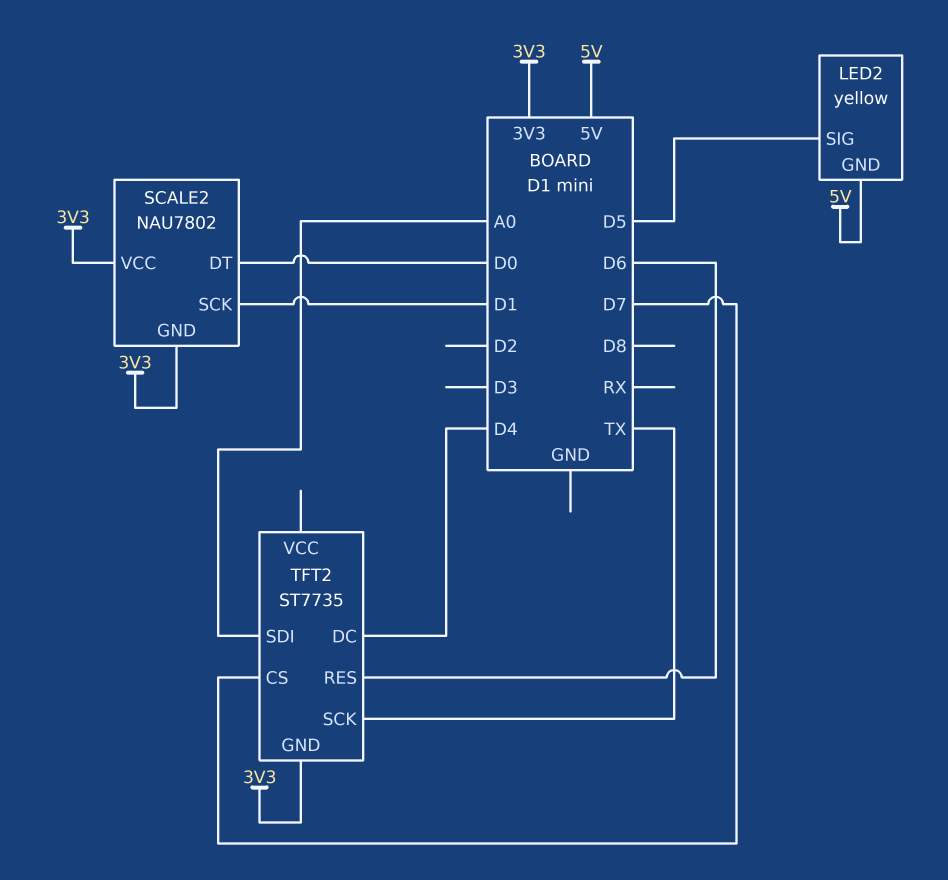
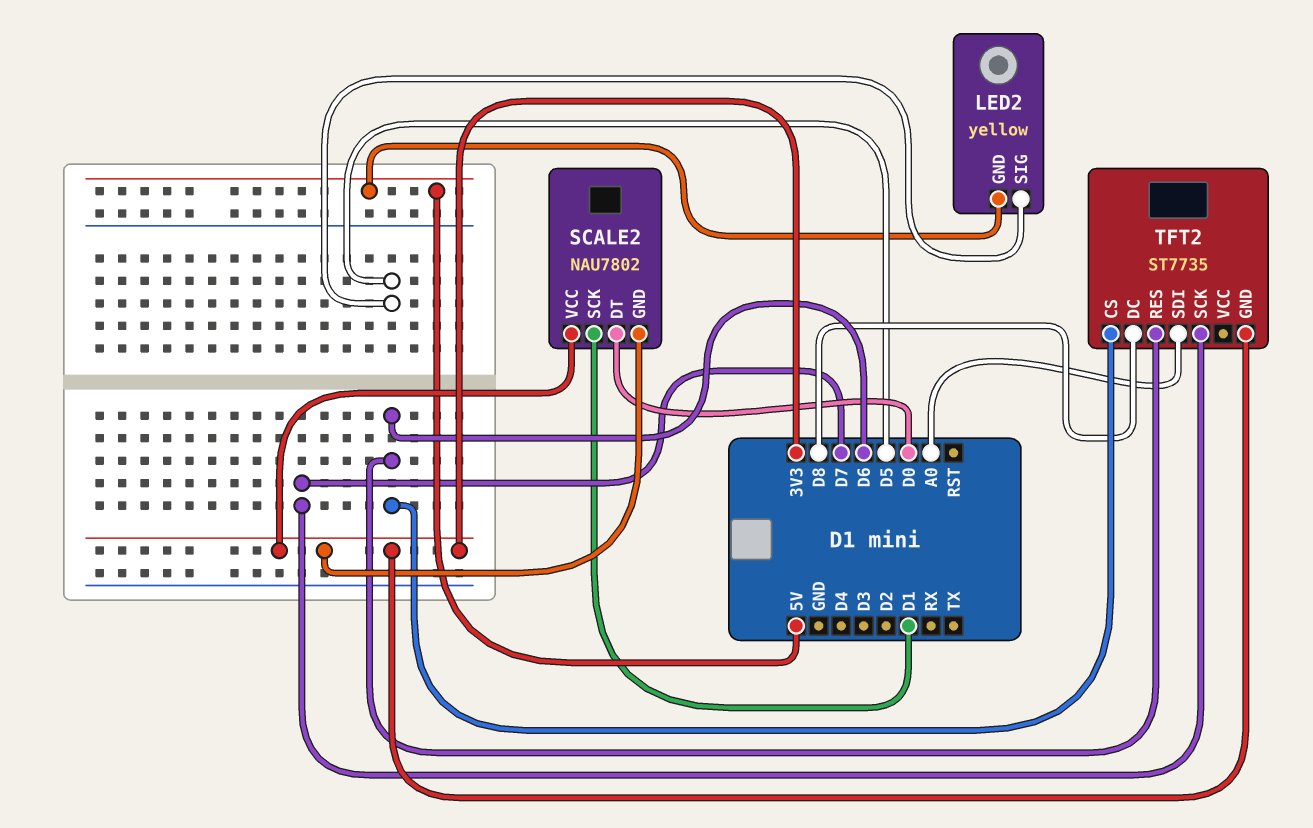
TFT2 pin CS: D7 -> D6
TFT2 pin DC: D4 -> D8
TFT2 pin SCK: TX -> D7

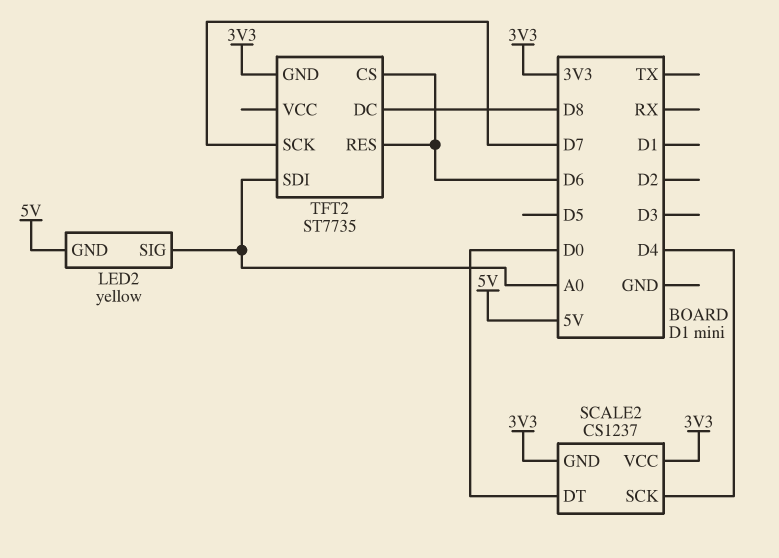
LED2 pin SIG: D5 -> A0
SCALE2: NAU7802 -> CS1237
SCALE2 pin SCK: D1 -> D4

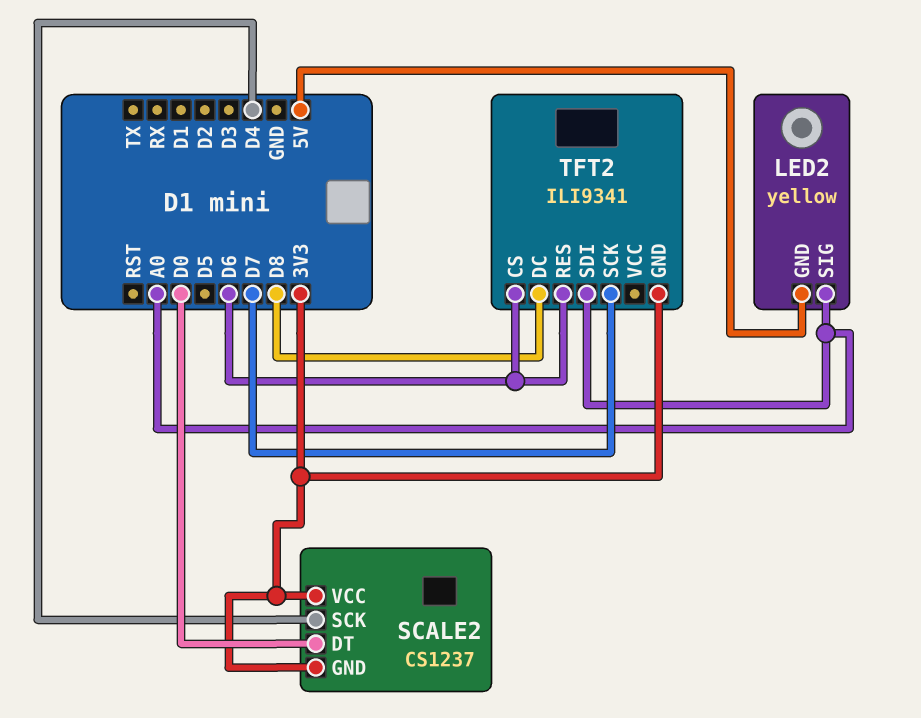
TFT2: ST7735 -> ILI9341

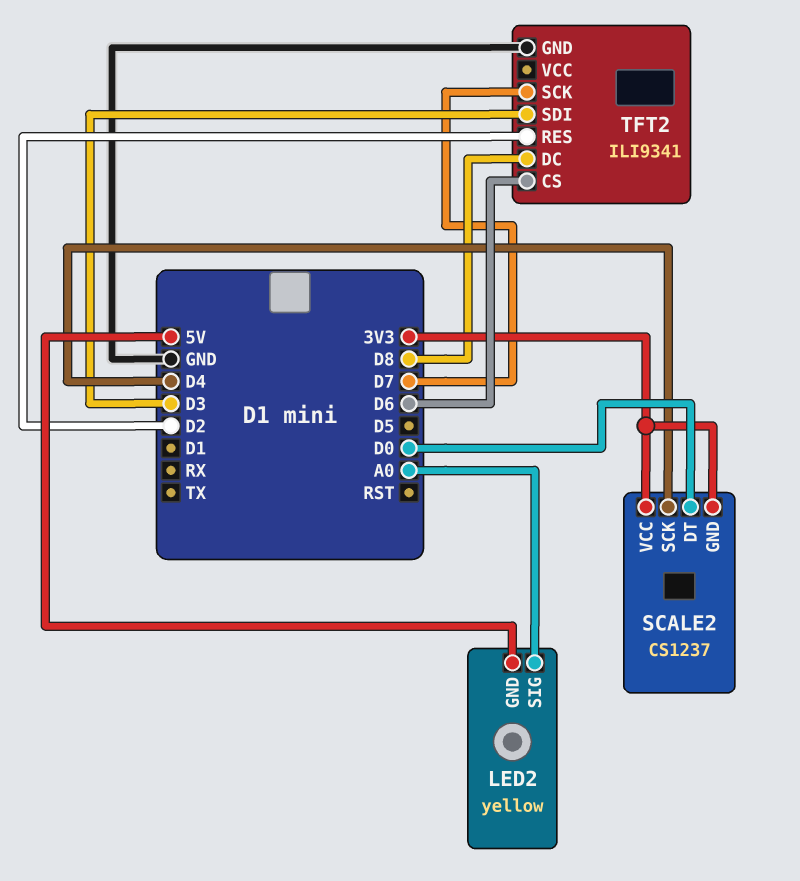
TFT2 pin GND: 3V3 -> GND
TFT2 pin RES: D6 -> D2
TFT2 pin SDI: A0 -> D3

